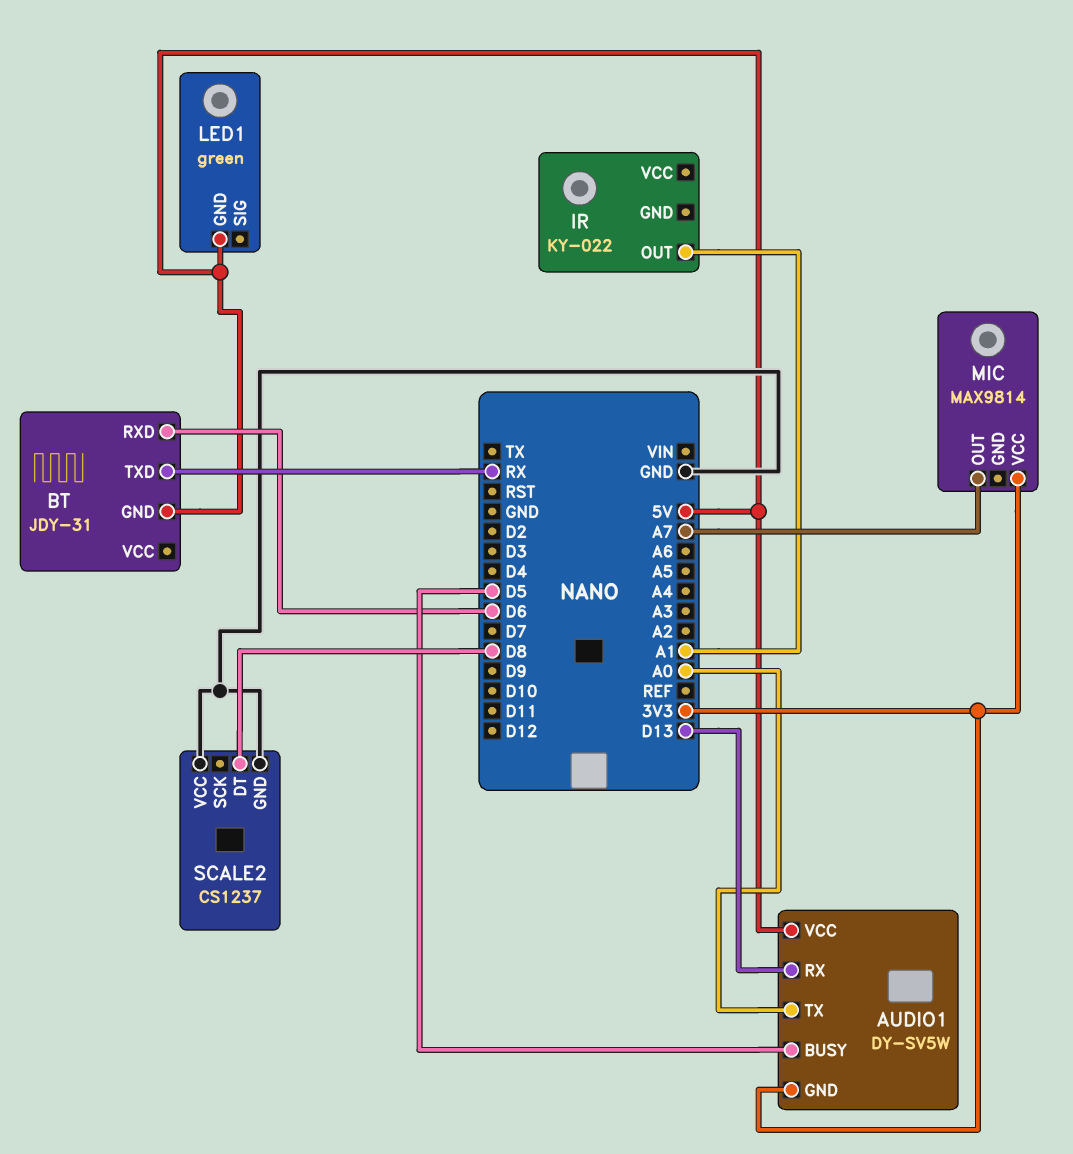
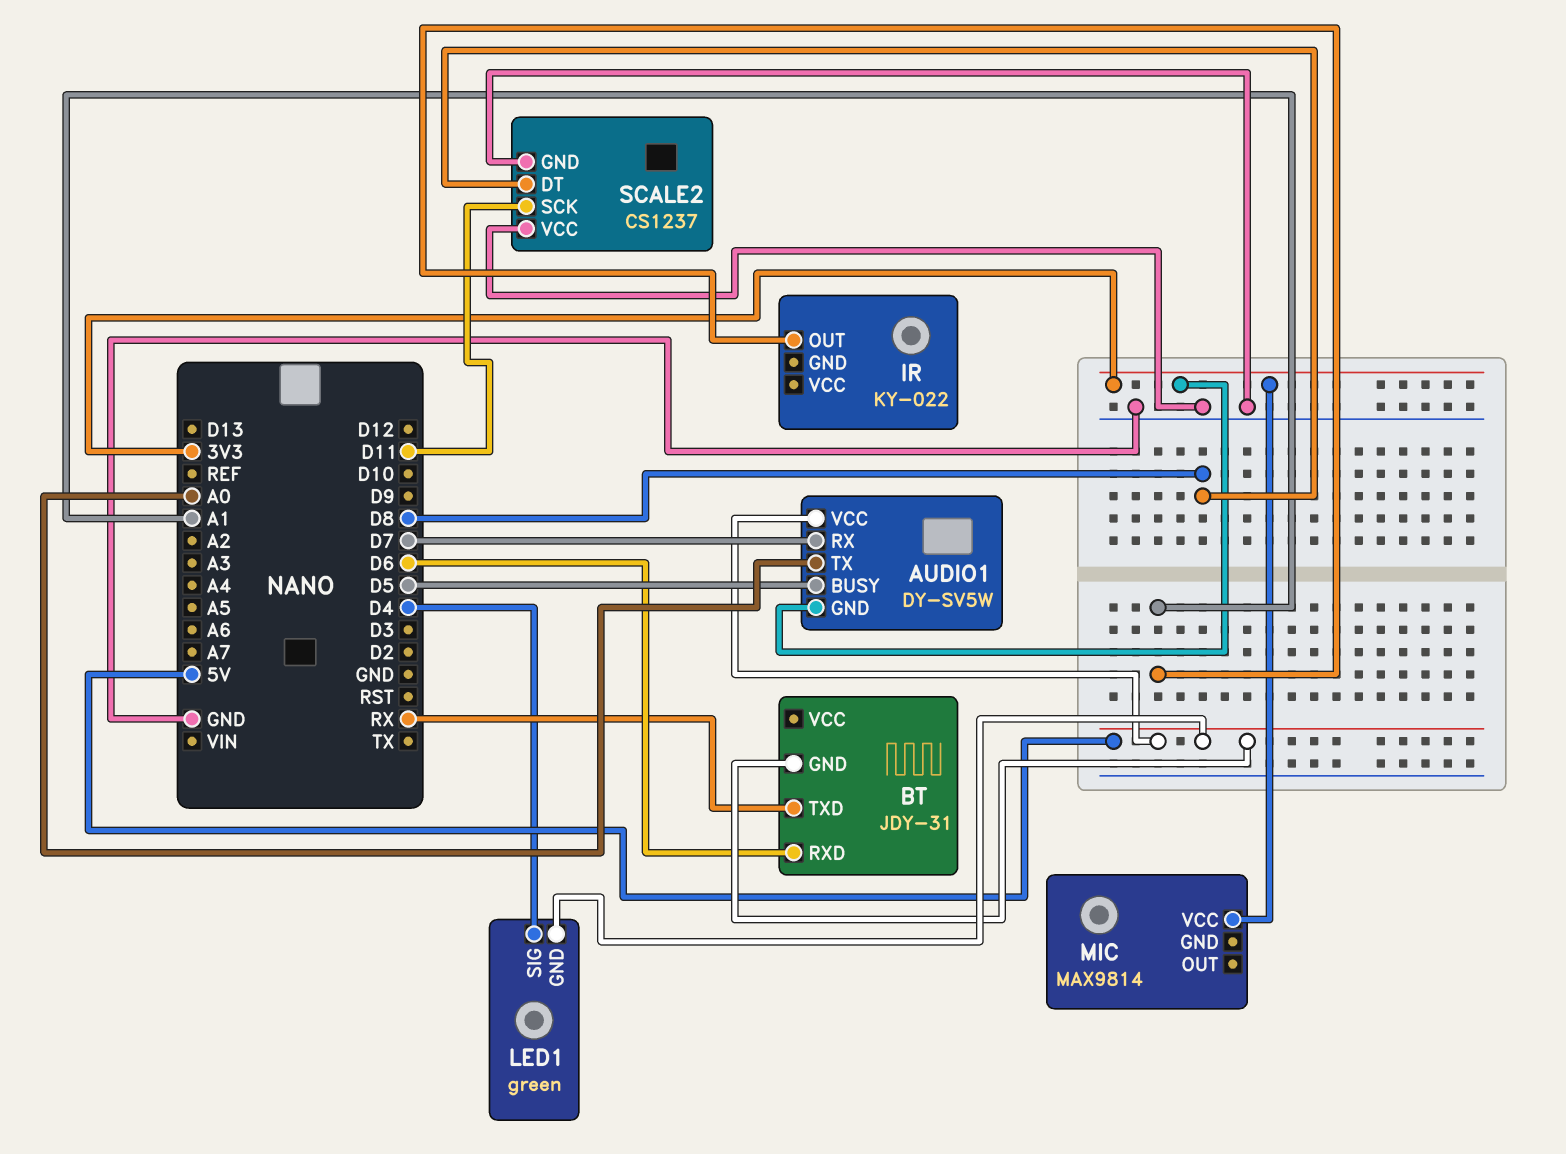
AUDIO1 pin RX: D13 -> D7
LED1 pin SIG: none -> D4
MIC pin OUT: A7 -> none
SCALE2 pin SCK: none -> D11

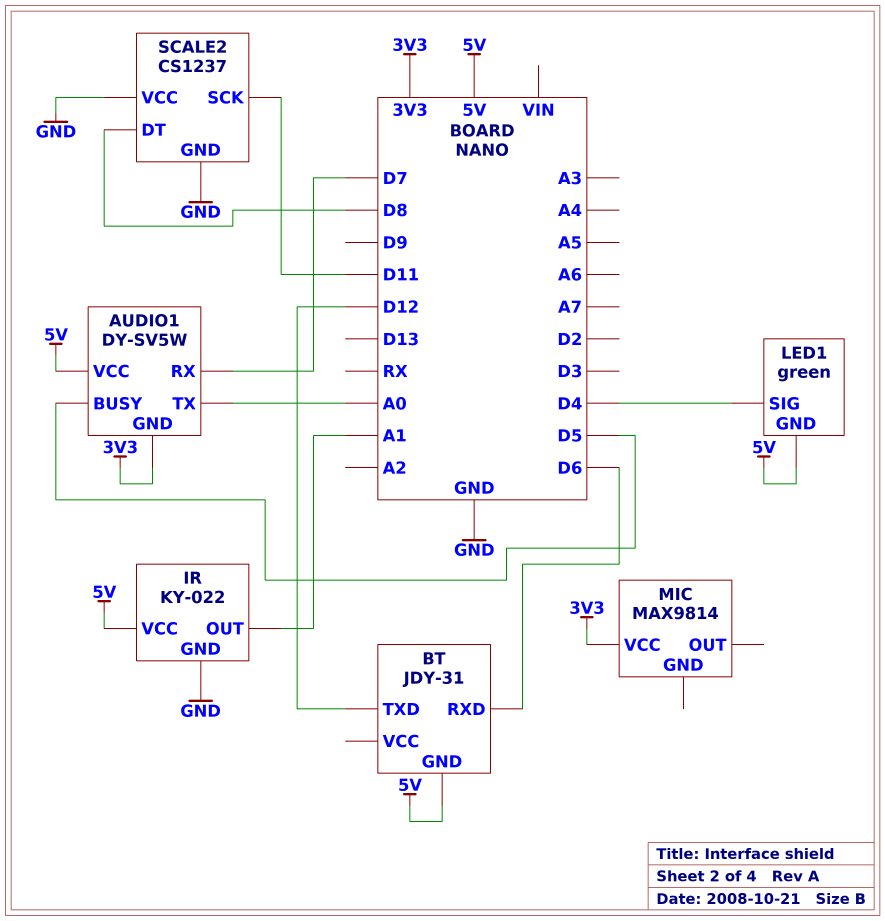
BT pin TXD: RX -> D12
IR pin GND: none -> GND
IR pin VCC: none -> 5V

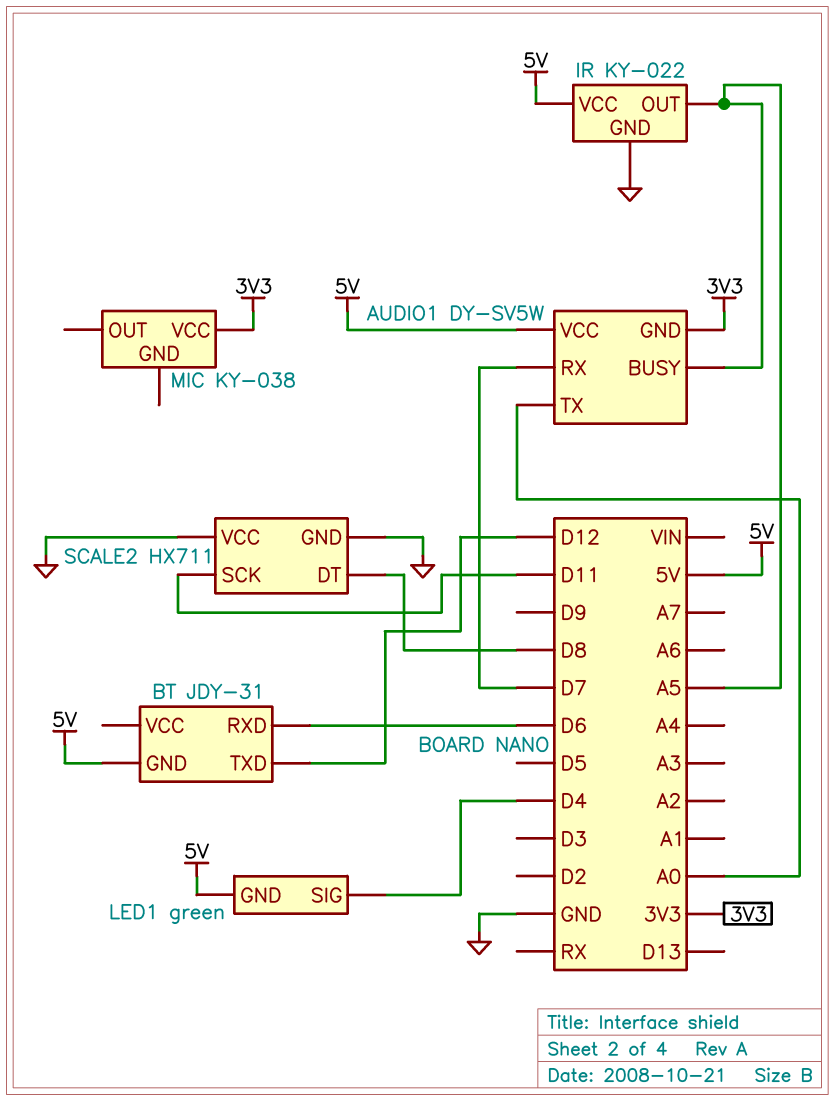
AUDIO1 pin BUSY: D5 -> A5
IR pin OUT: A1 -> A5
MIC: MAX9814 -> KY-038
SCALE2: CS1237 -> HX711

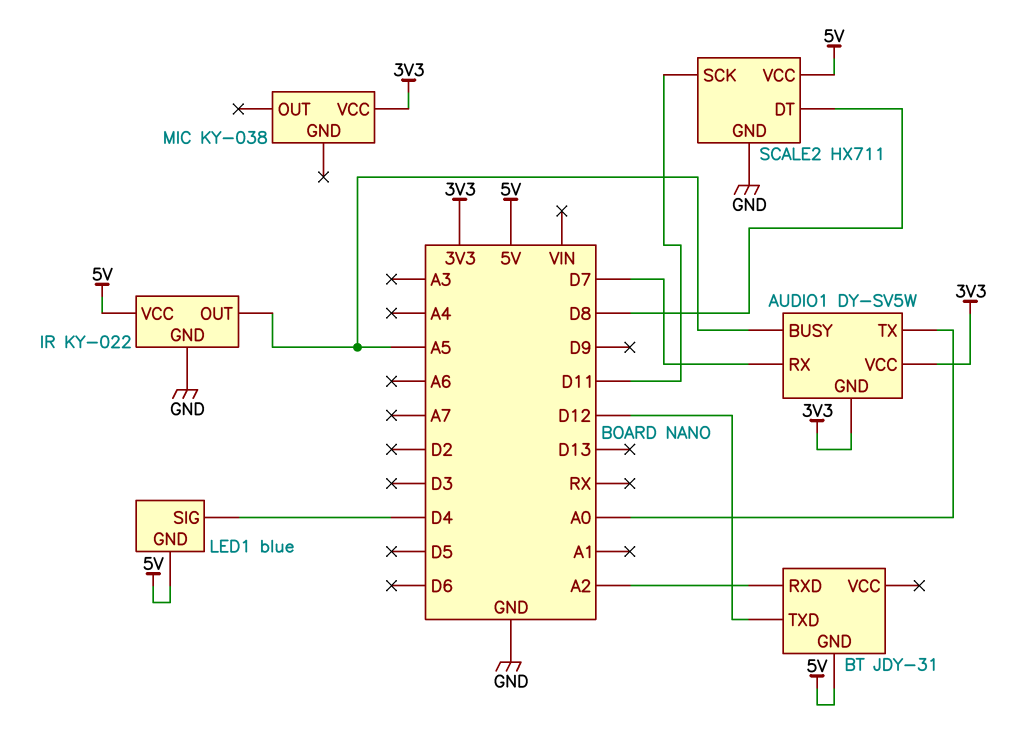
AUDIO1 pin VCC: 5V -> 3V3
BT pin RXD: D6 -> A2
LED1: green -> blue
SCALE2 pin VCC: GND -> 5V

